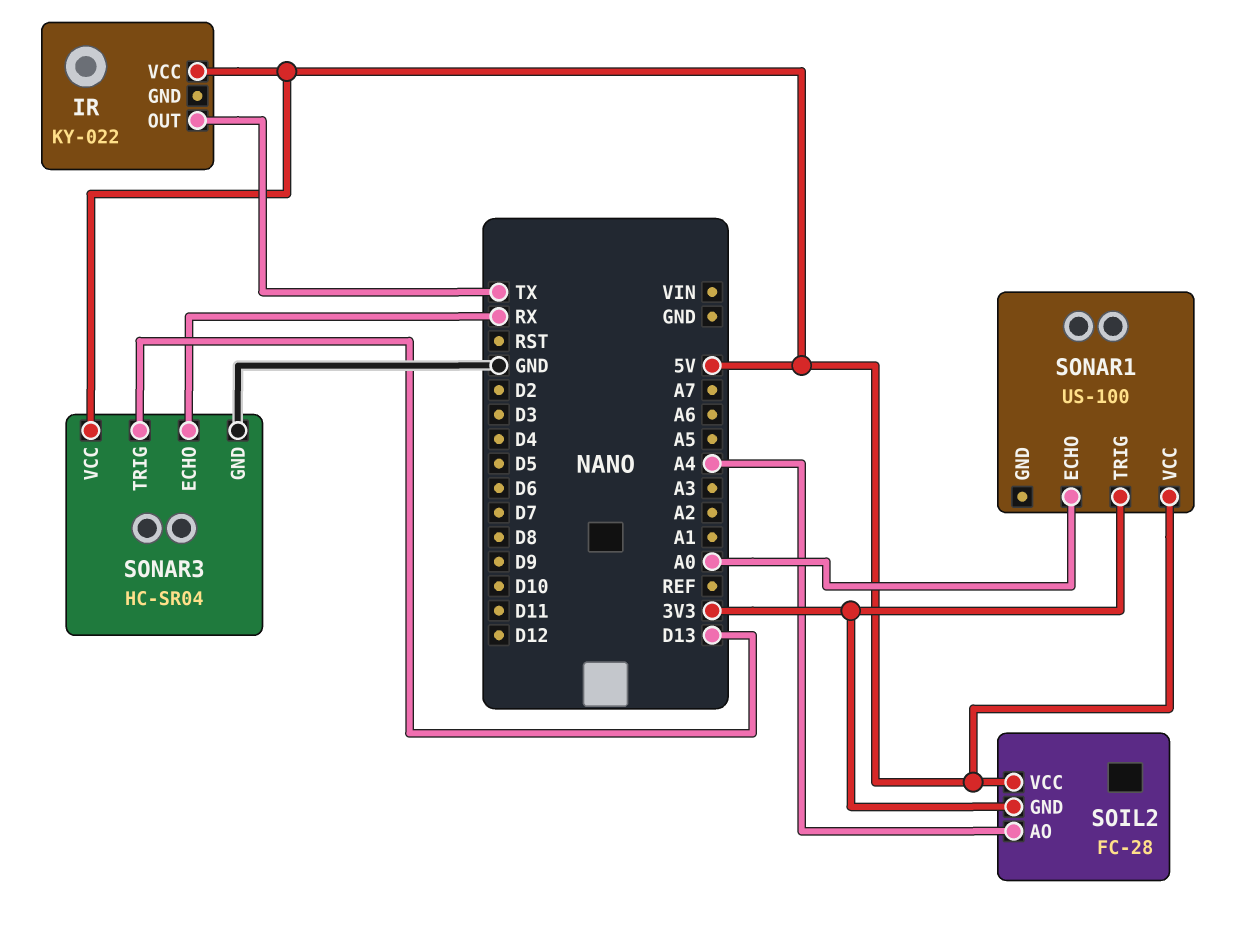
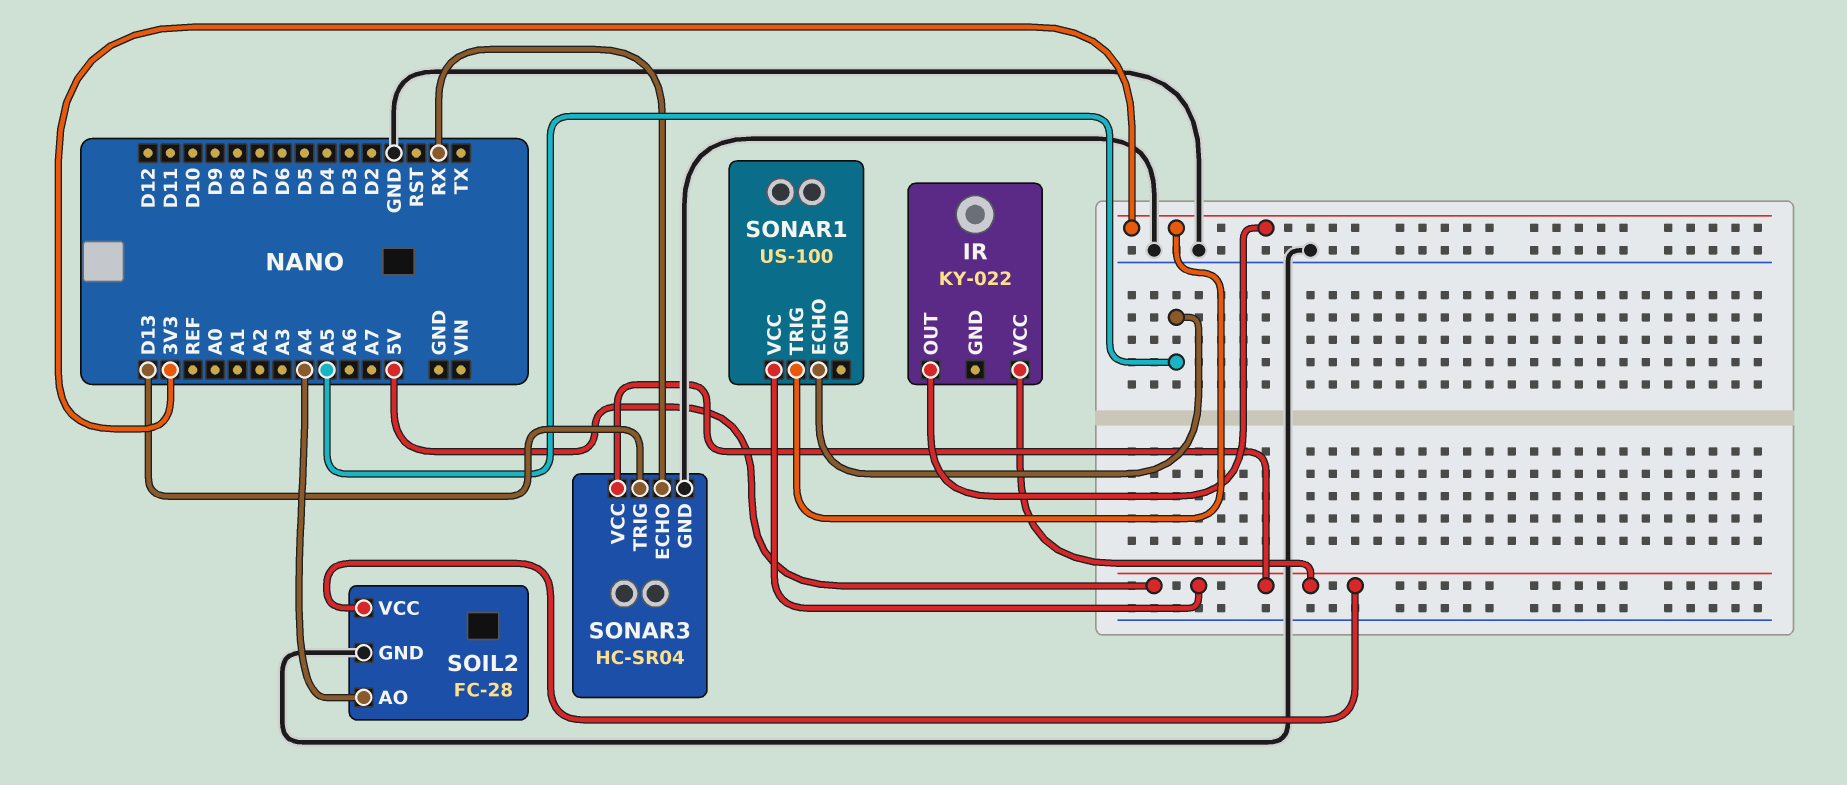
IR pin OUT: TX -> 3V3
SOIL2 pin GND: 3V3 -> GND
SONAR1 pin ECHO: A0 -> A5

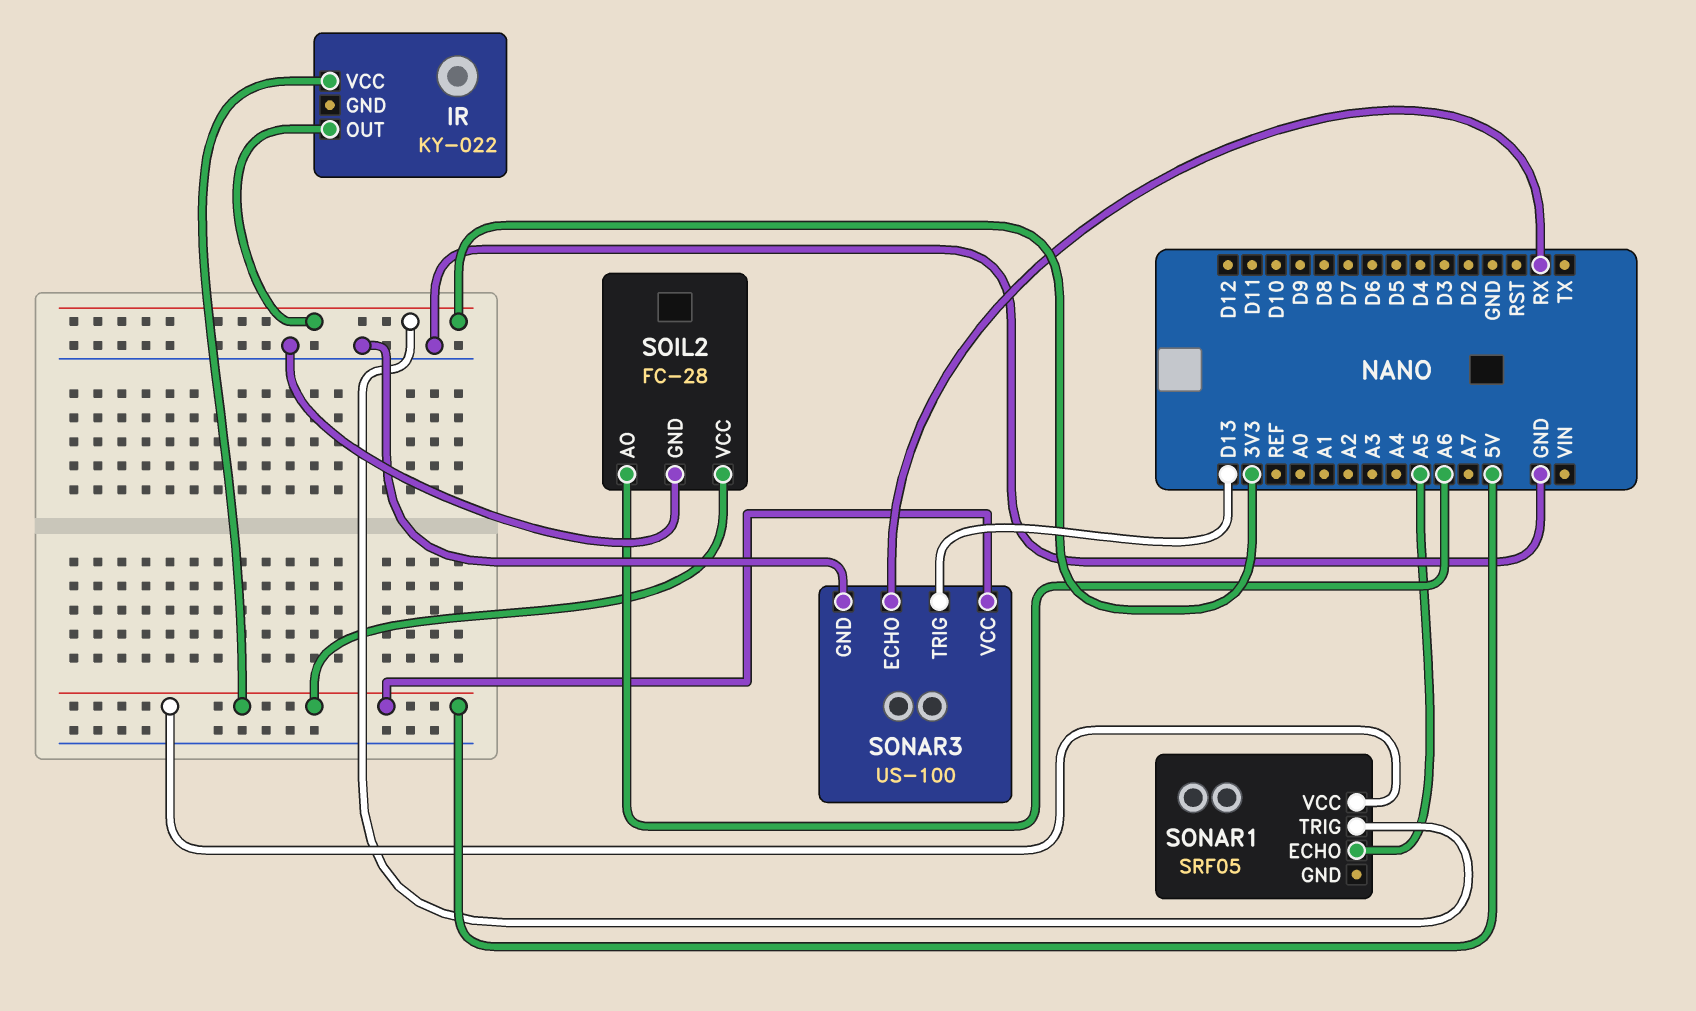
SOIL2 pin AO: A4 -> A6
SONAR1: US-100 -> SRF05
SONAR3: HC-SR04 -> US-100

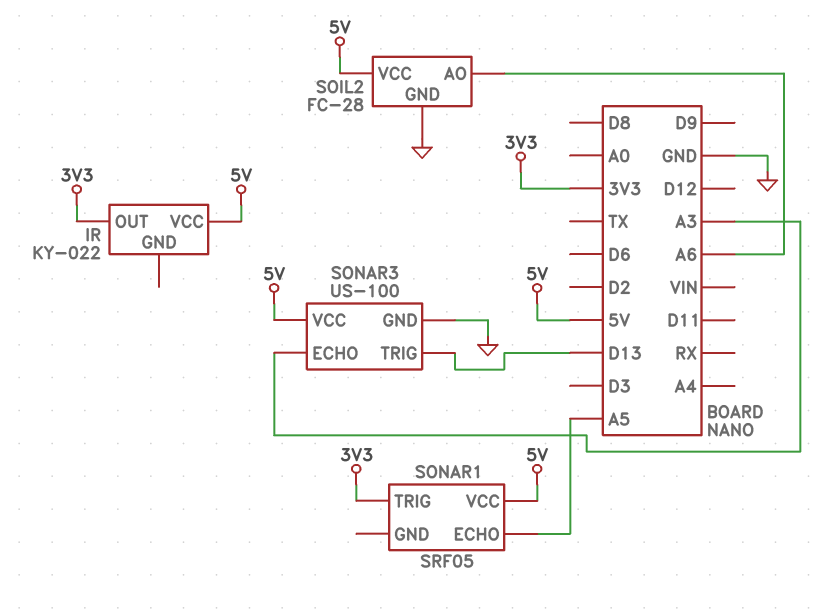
SONAR3 pin ECHO: RX -> A3

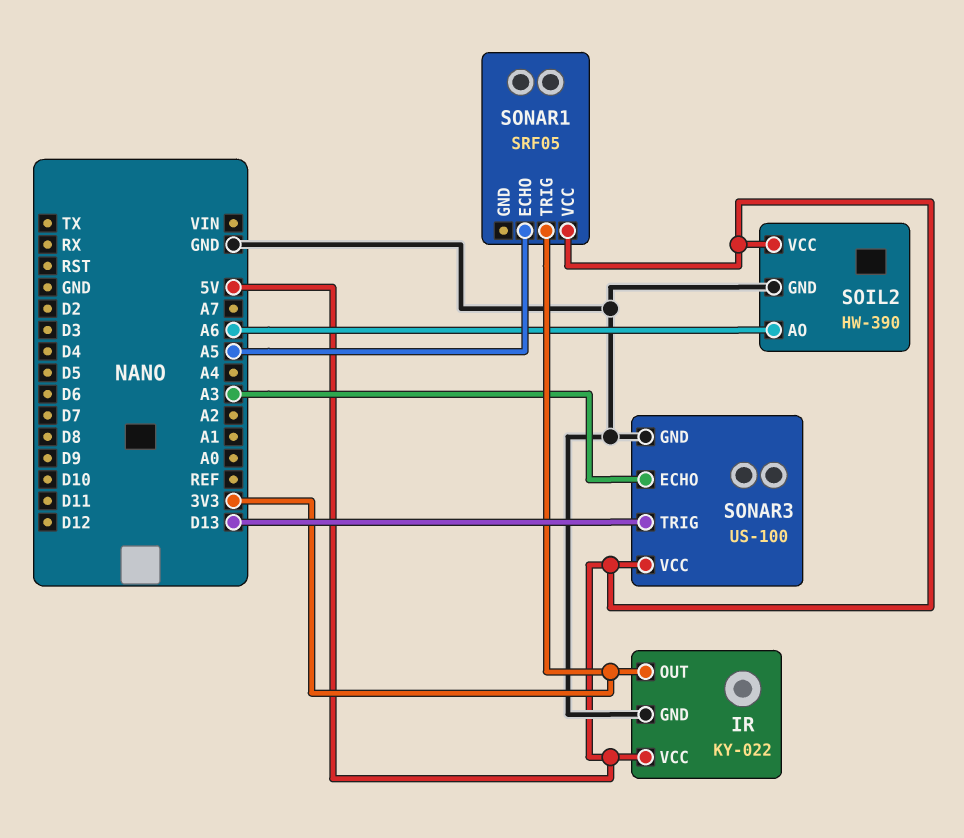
IR pin GND: none -> GND
SOIL2: FC-28 -> HW-390

